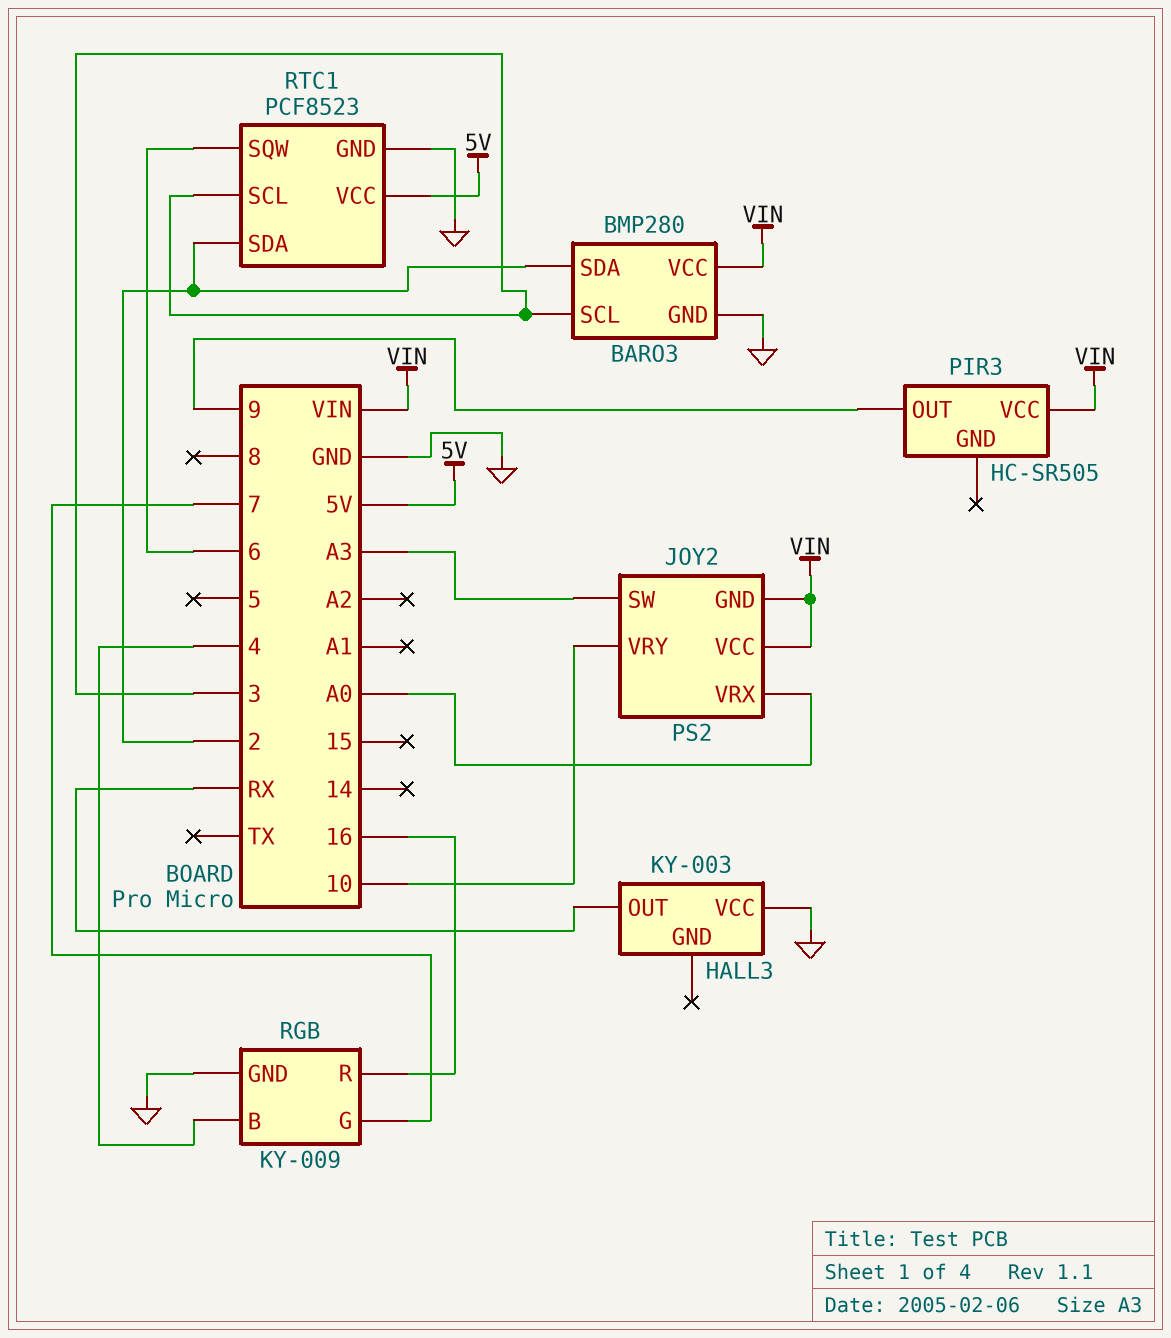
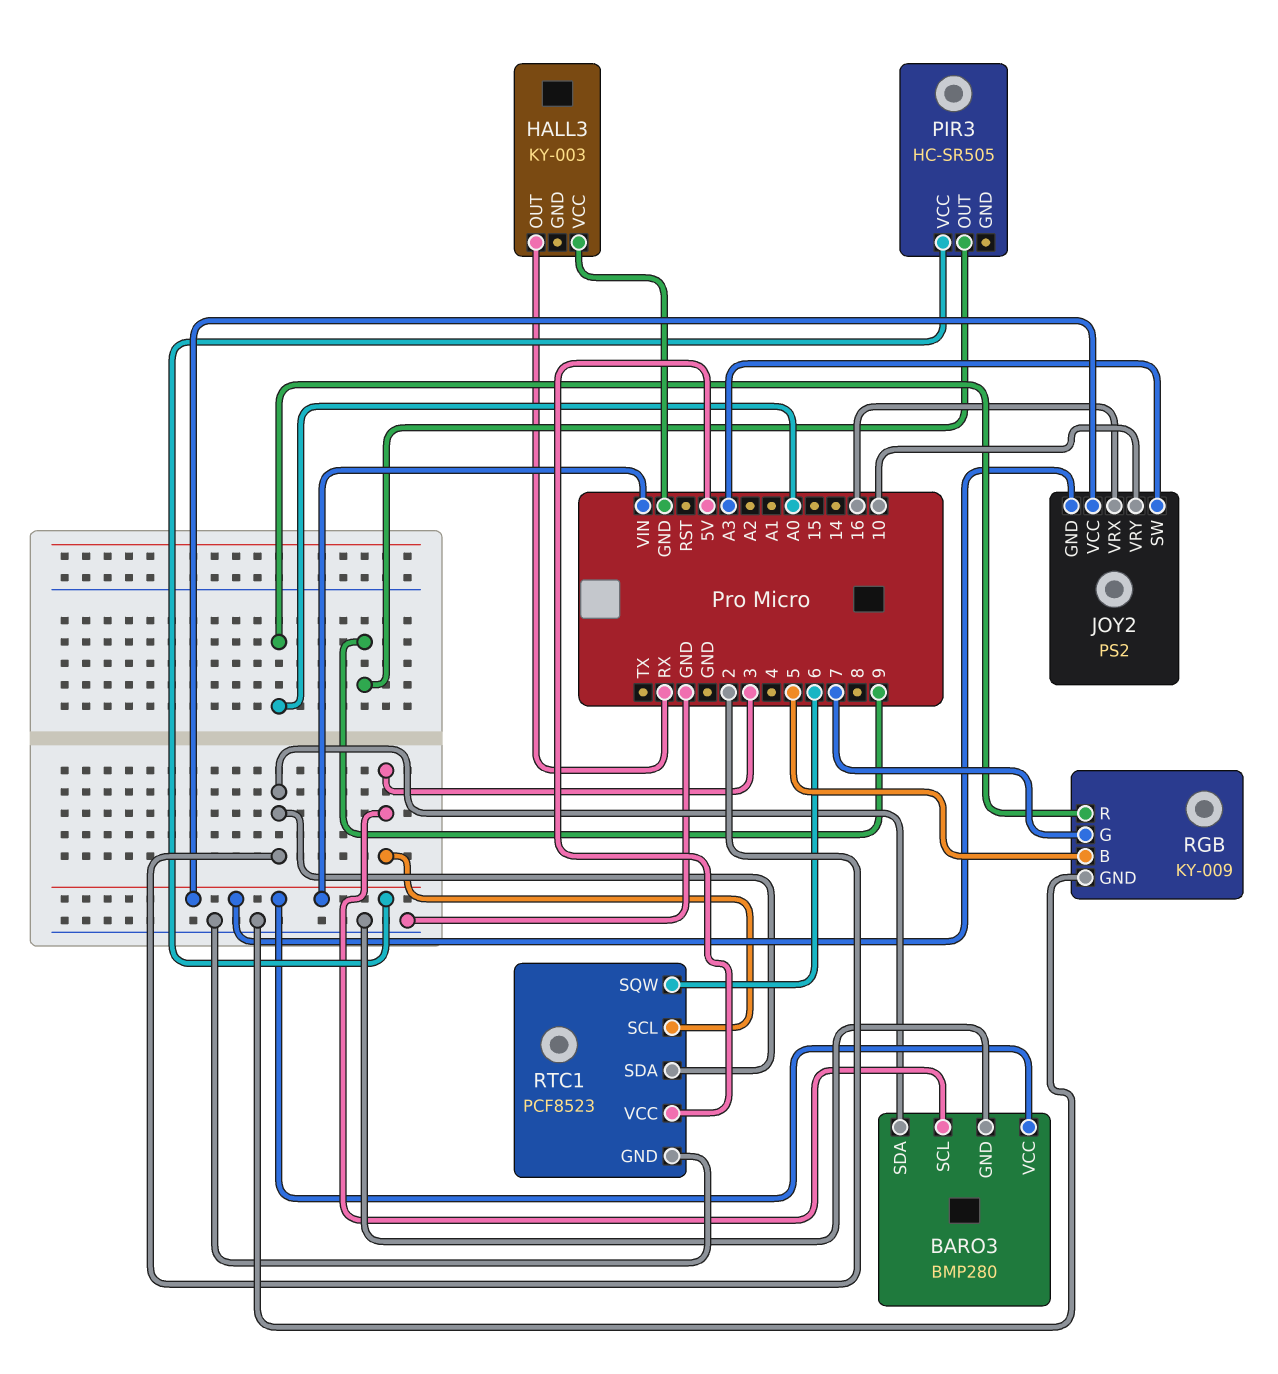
JOY2 pin VRX: A0 -> 16
RGB pin B: 4 -> 5
RGB pin R: 16 -> A0

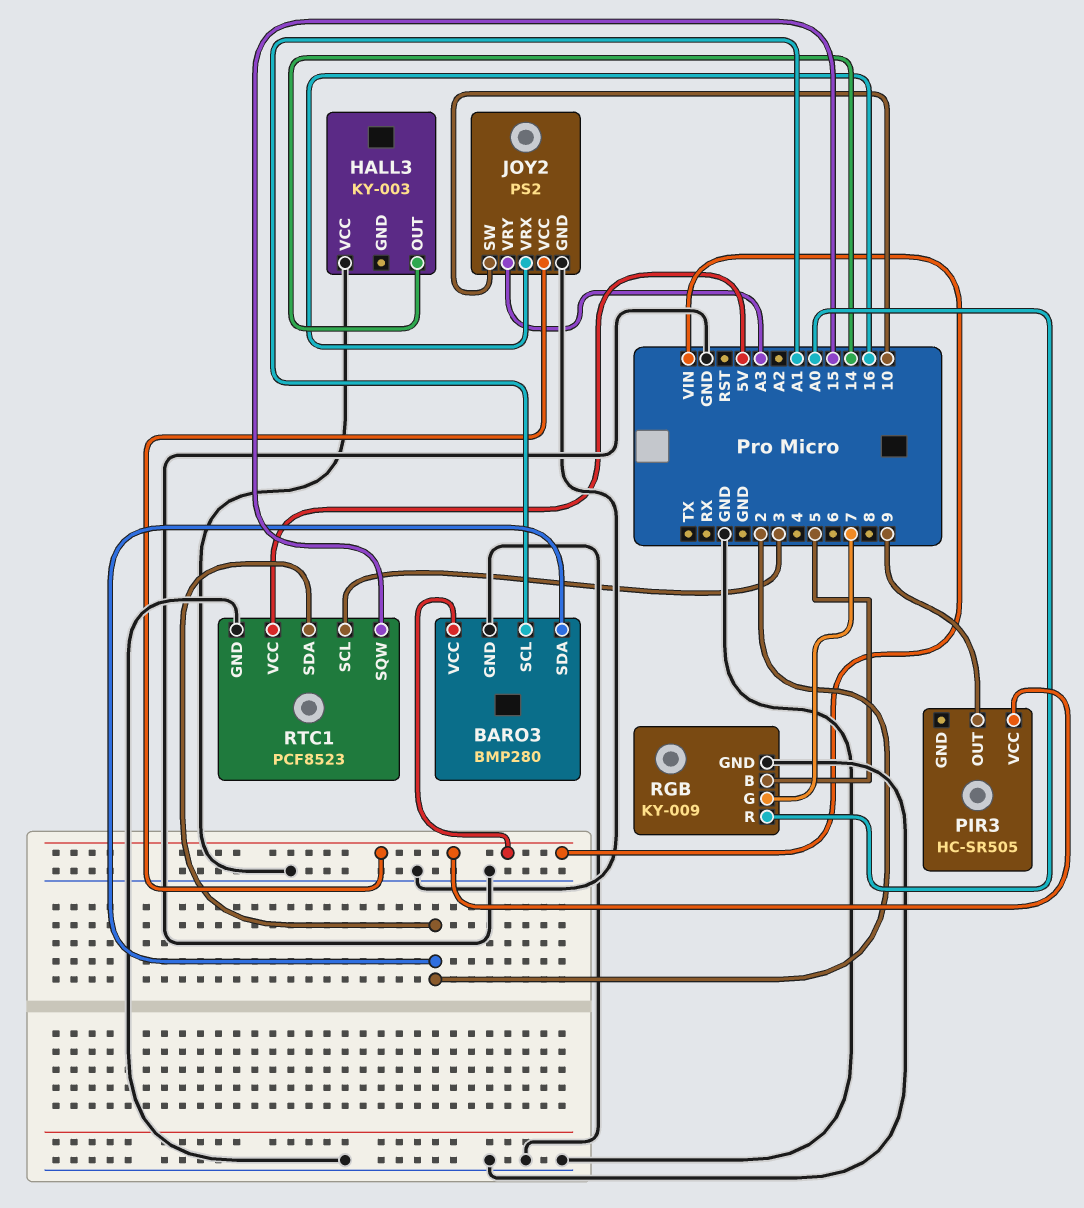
BARO3 pin SCL: 3 -> A1
HALL3 pin OUT: RX -> 14
JOY2 pin GND: VIN -> GND
JOY2 pin SW: A3 -> 10
JOY2 pin VRY: 10 -> A3
RTC1 pin SQW: 6 -> 15

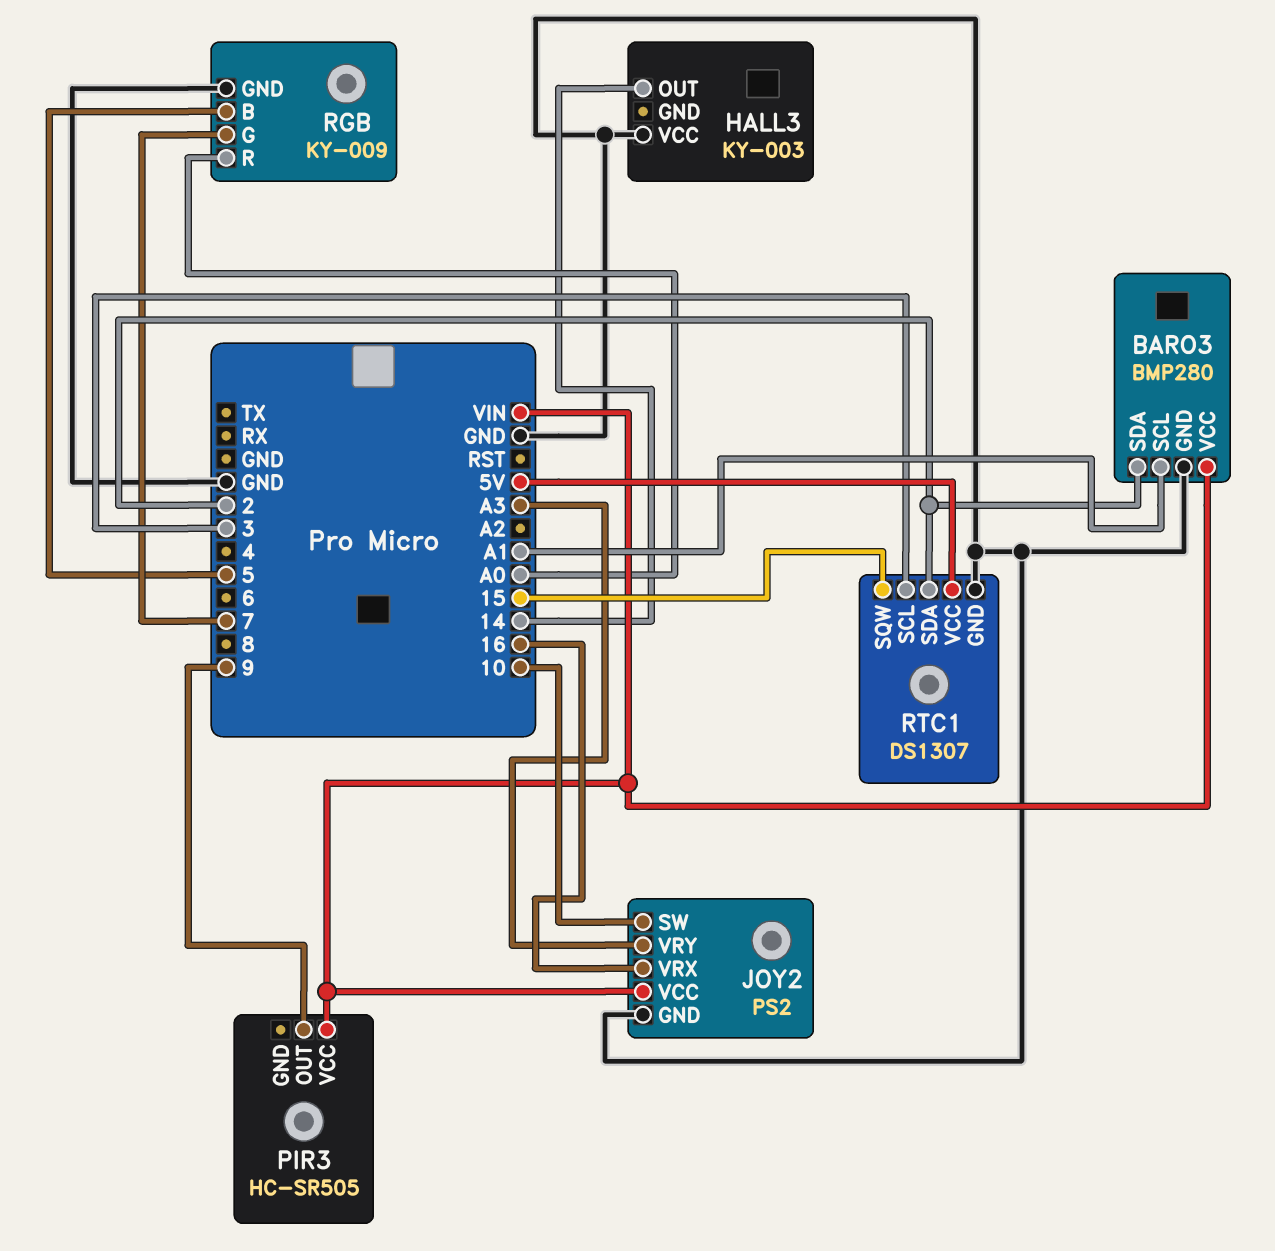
RTC1: PCF8523 -> DS1307

